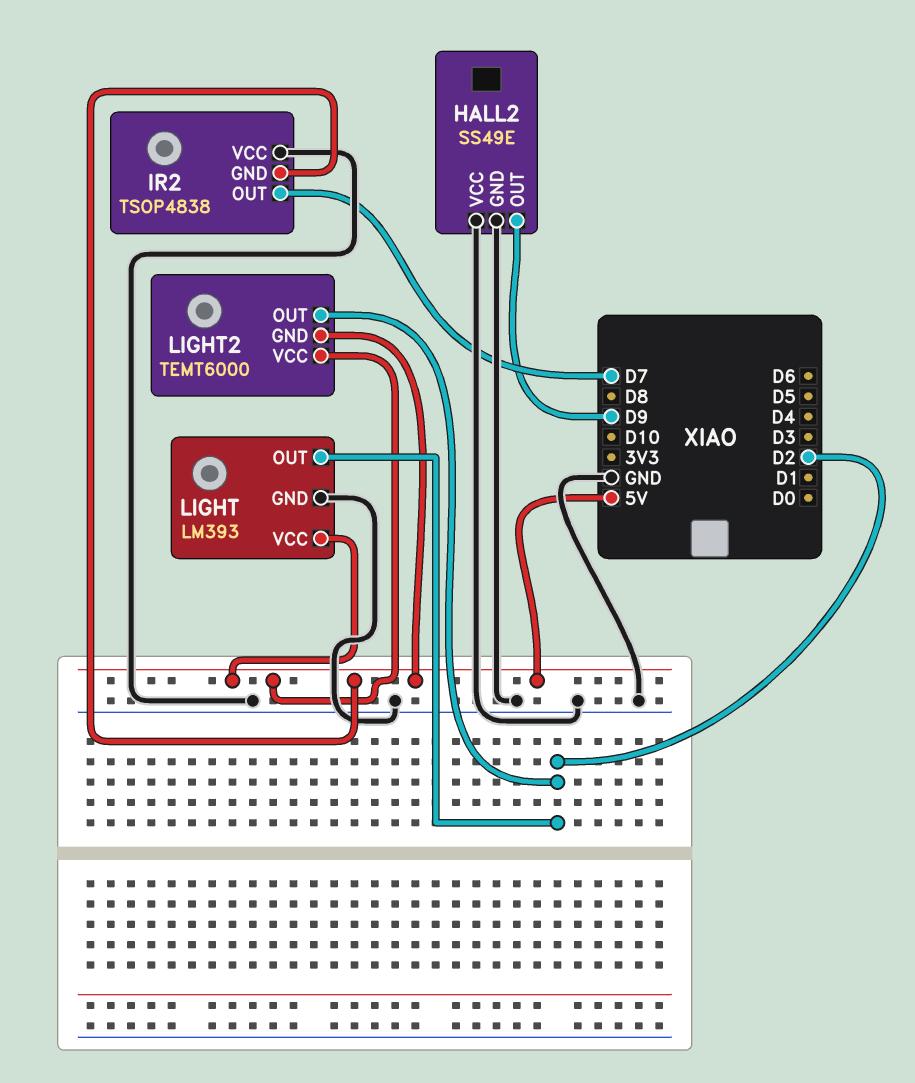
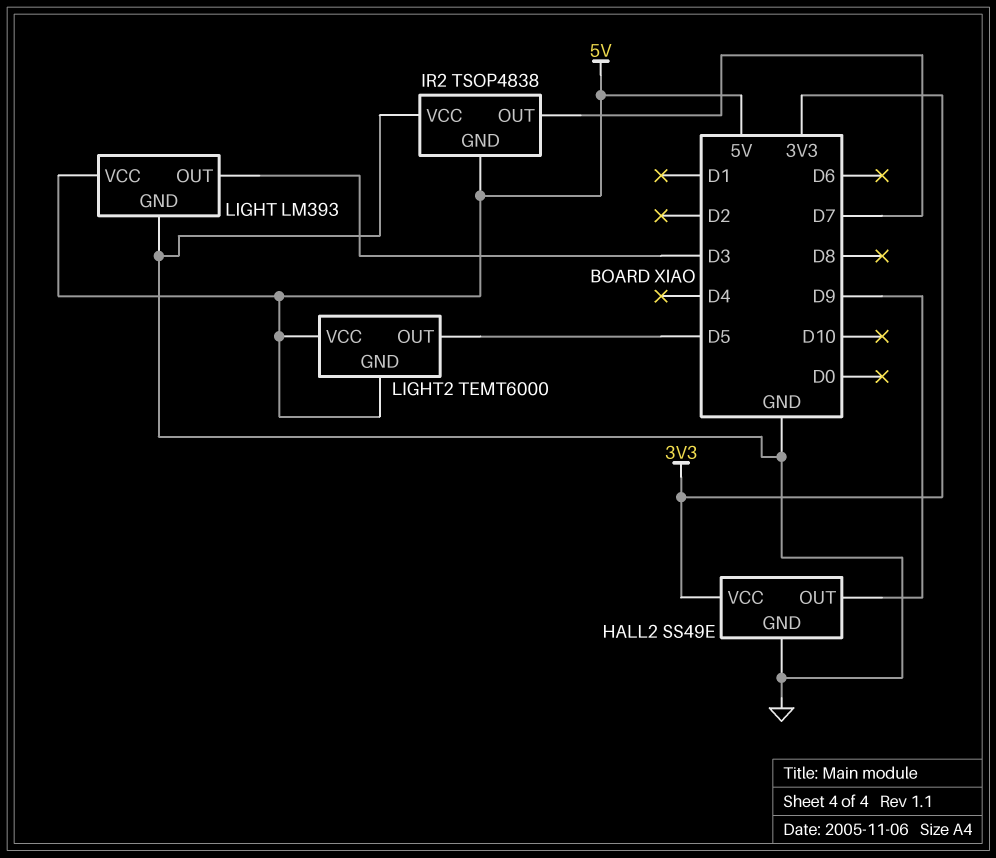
HALL2 pin VCC: GND -> 3V3
LIGHT pin OUT: D2 -> D3
LIGHT2 pin OUT: D2 -> D5

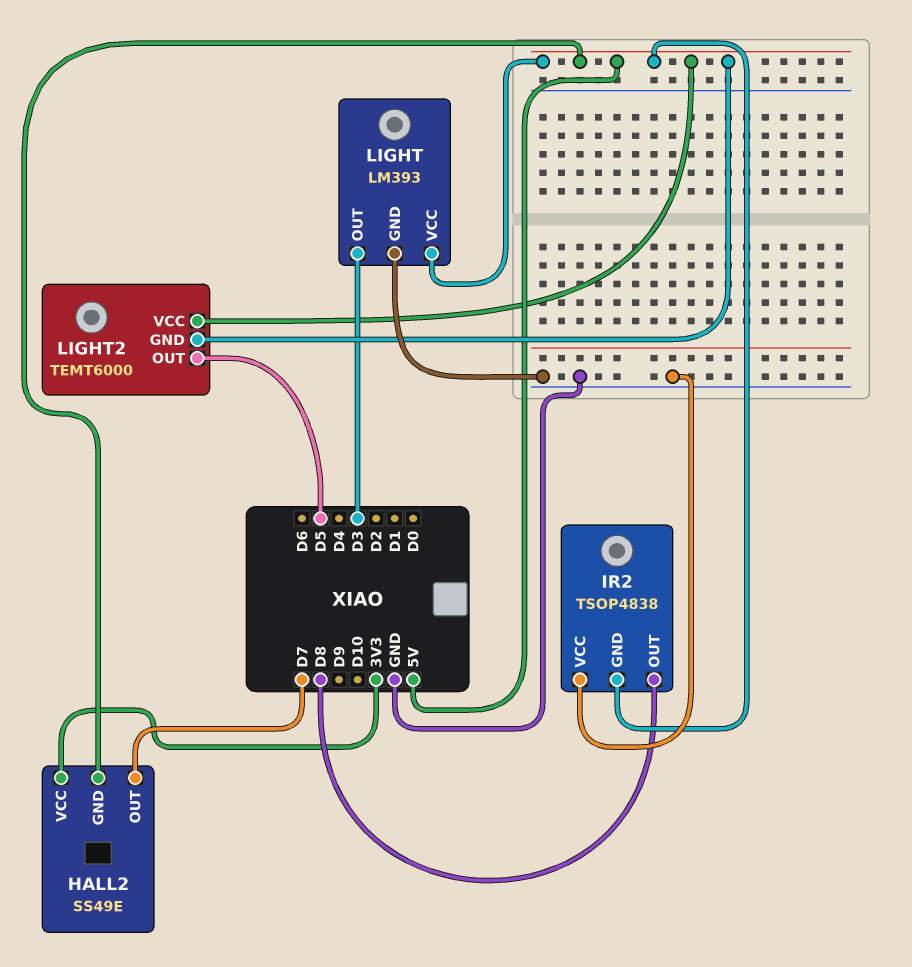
HALL2 pin GND: GND -> 5V
HALL2 pin OUT: D9 -> D7
IR2 pin OUT: D7 -> D8

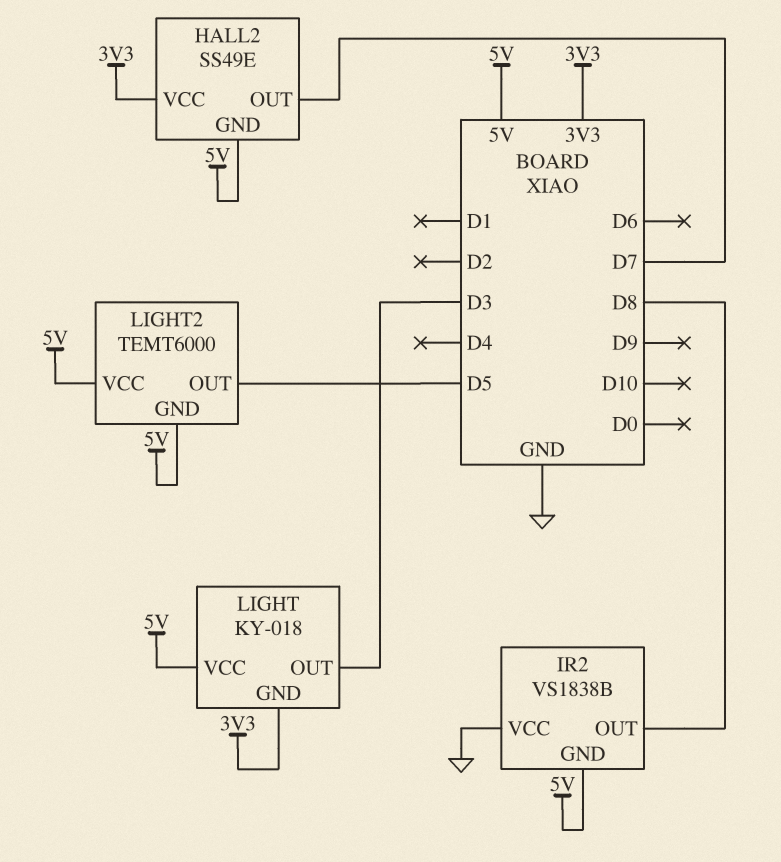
IR2: TSOP4838 -> VS1838B
LIGHT: LM393 -> KY-018
LIGHT pin GND: GND -> 3V3

